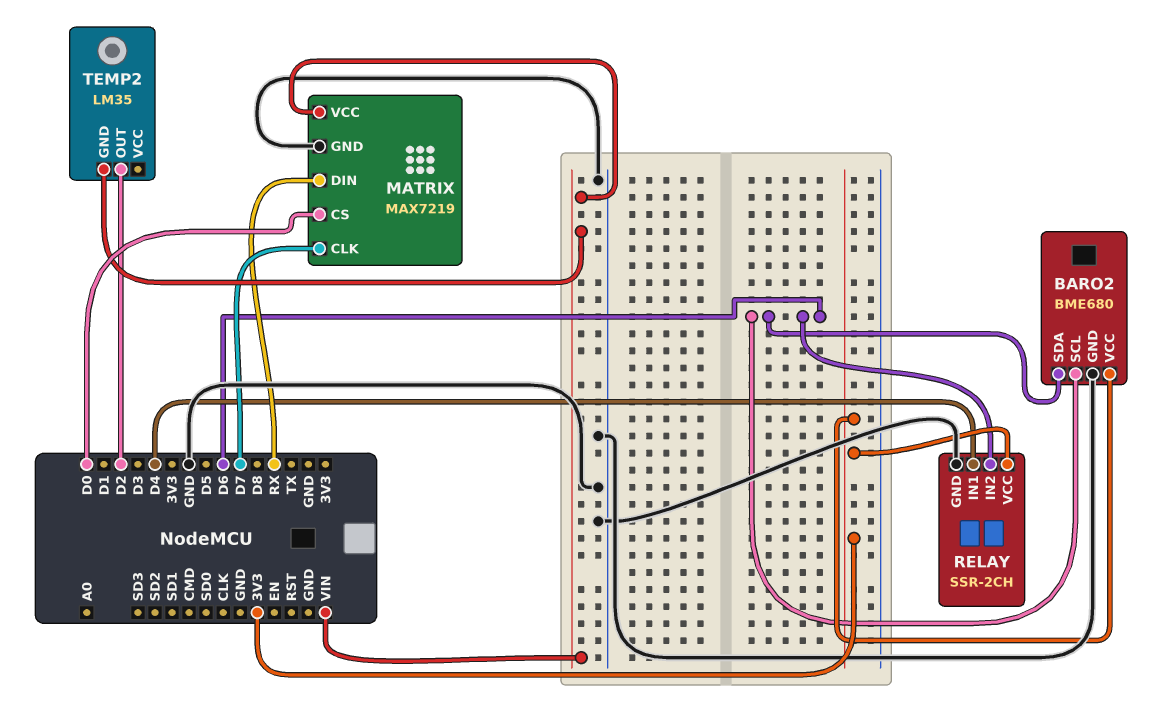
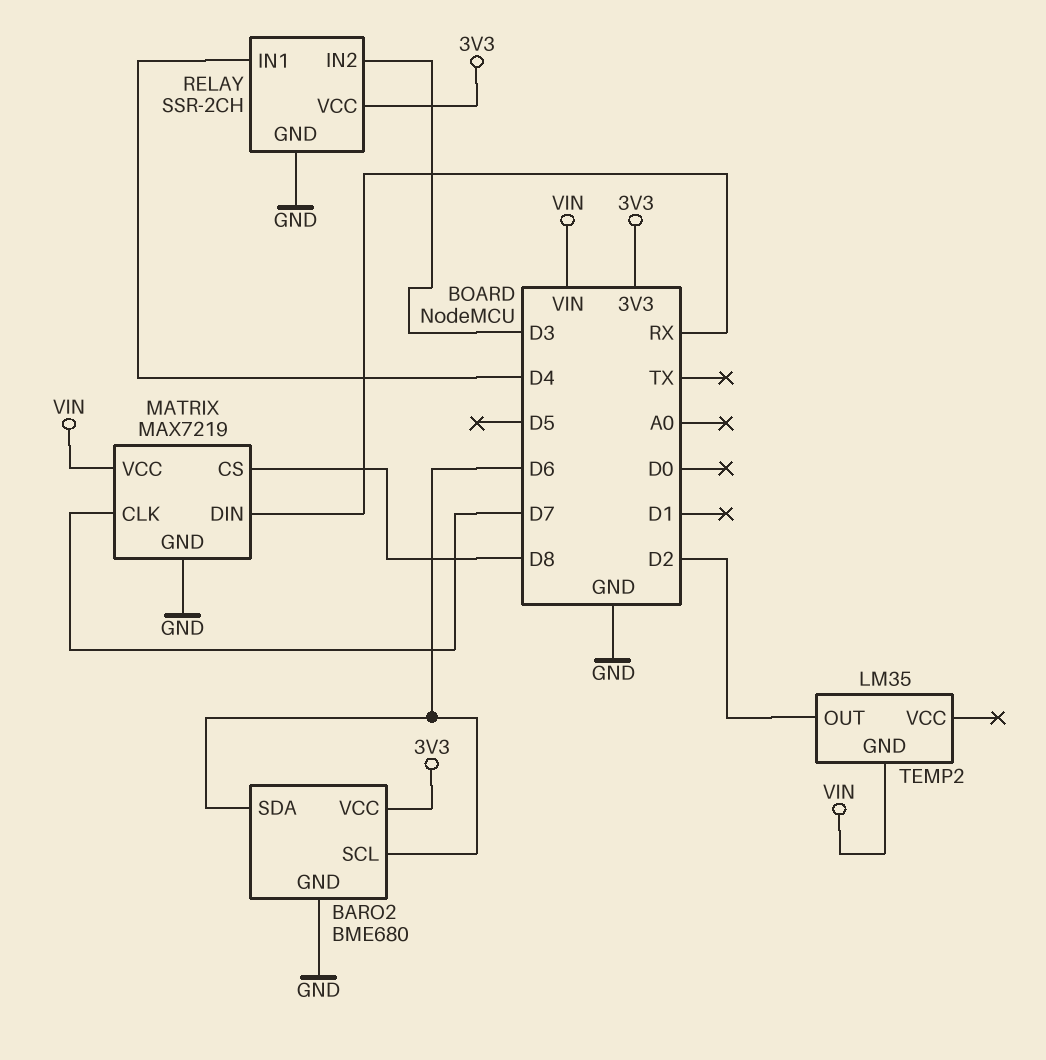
MATRIX pin CS: D0 -> D8
RELAY pin IN2: D6 -> D3

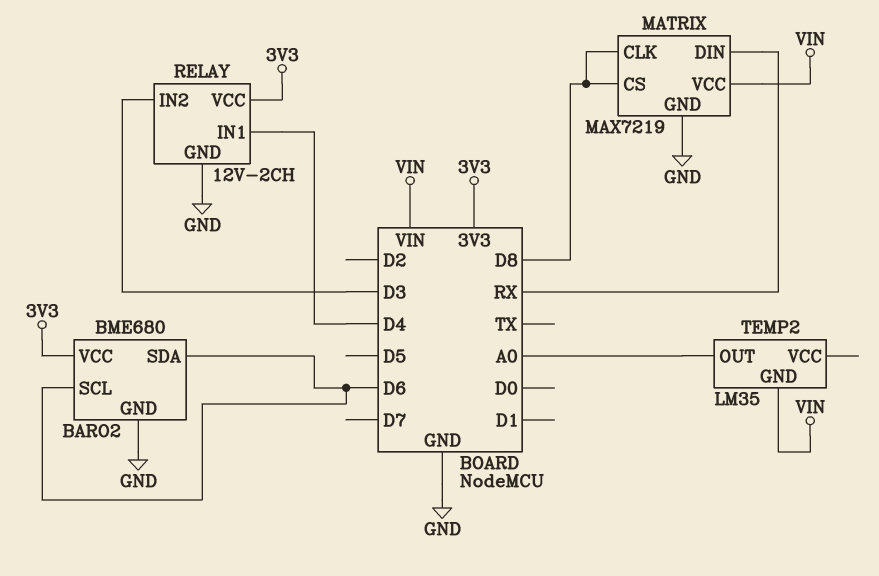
MATRIX pin CLK: D7 -> D8
RELAY: SSR-2CH -> 12V-2CH
TEMP2 pin OUT: D2 -> A0

